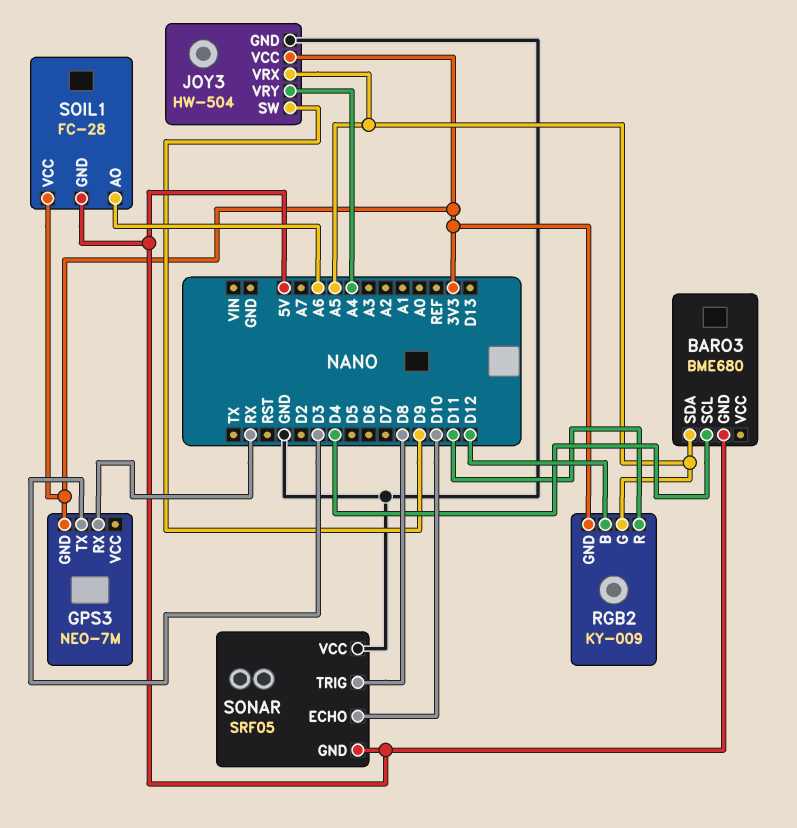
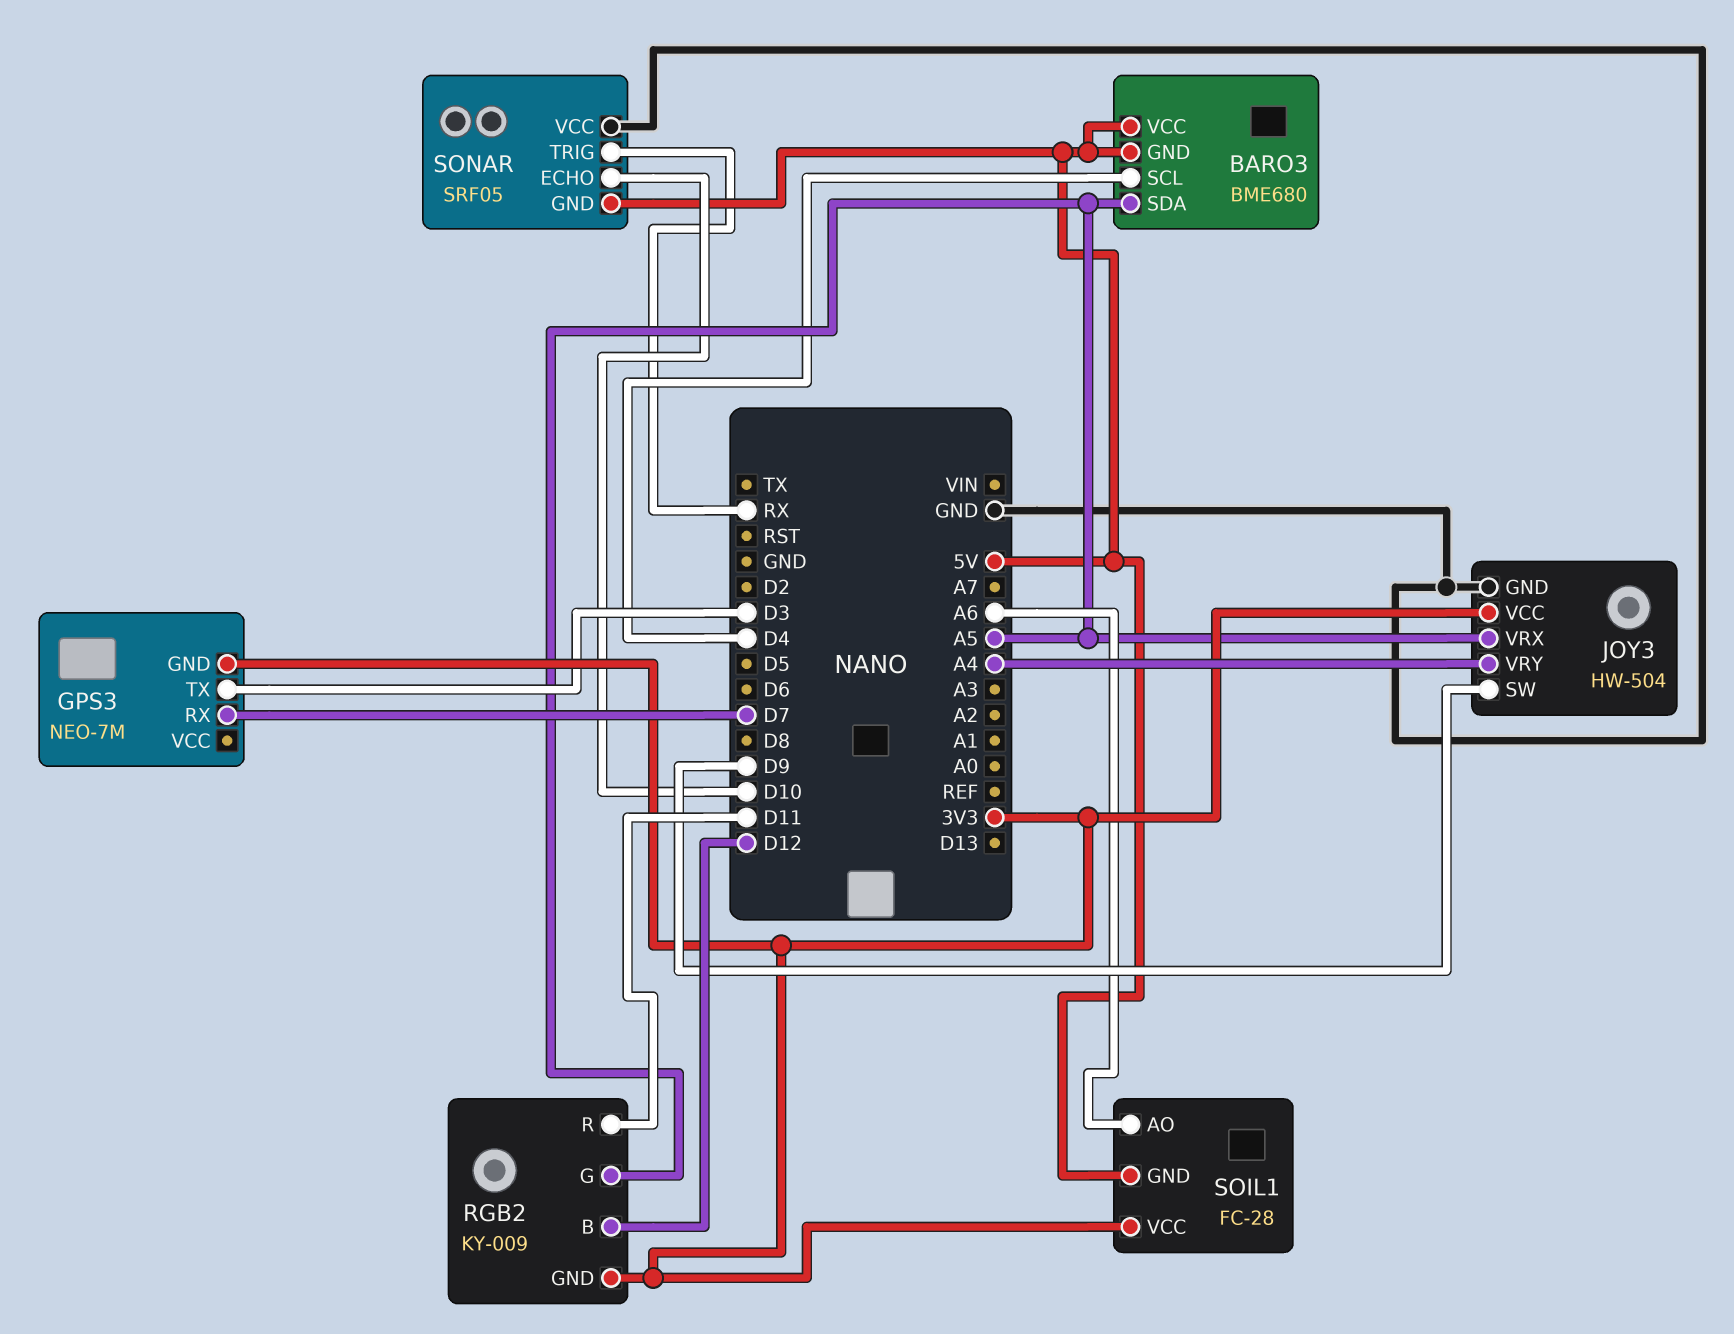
BARO3 pin VCC: none -> 5V
GPS3 pin RX: RX -> D7
SONAR pin TRIG: D8 -> RX

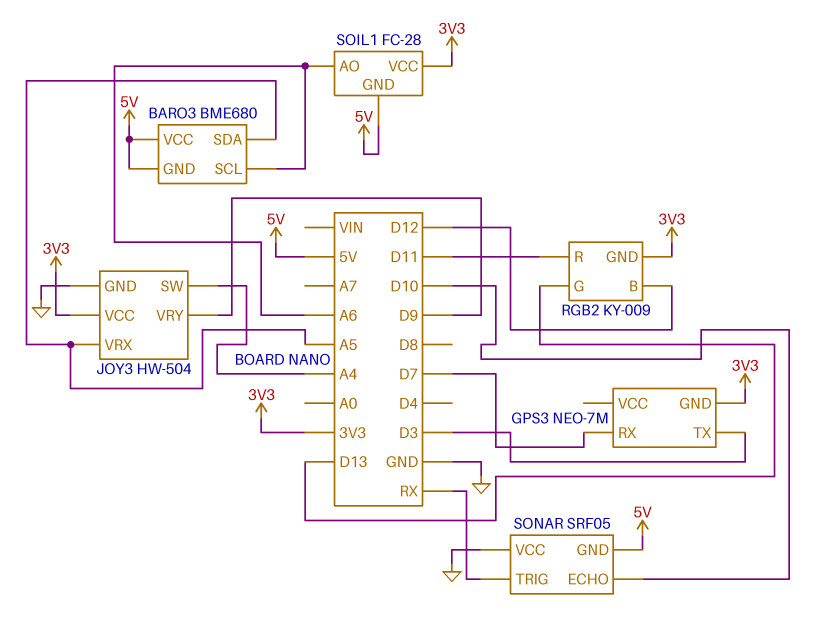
BARO3 pin SCL: D4 -> A6
JOY3 pin SW: D9 -> A4
JOY3 pin VRY: A4 -> D9
RGB2 pin G: A5 -> D13

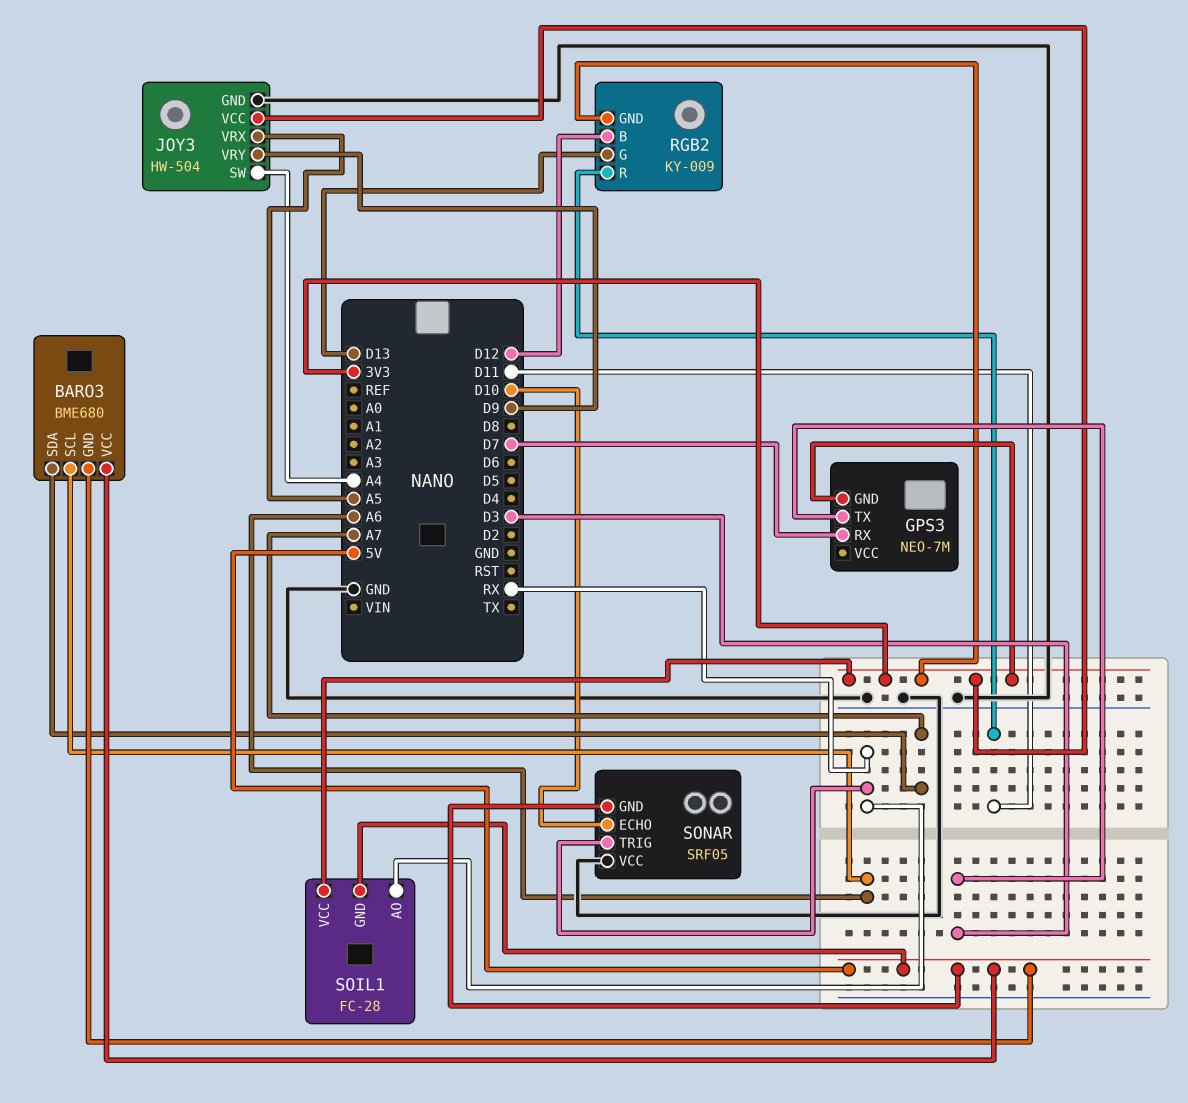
BARO3 pin SDA: A5 -> A7
SOIL1 pin AO: A6 -> RX

